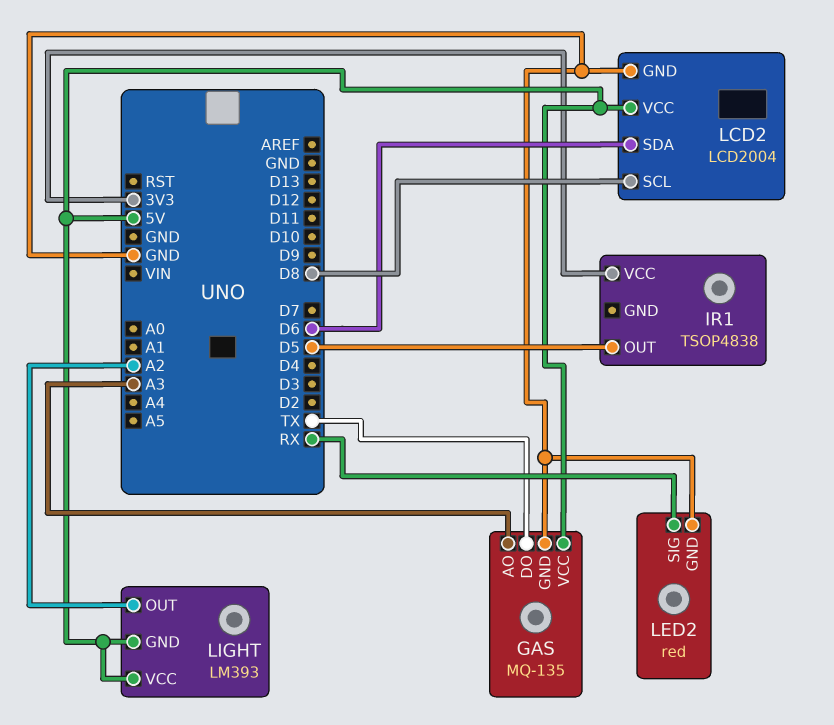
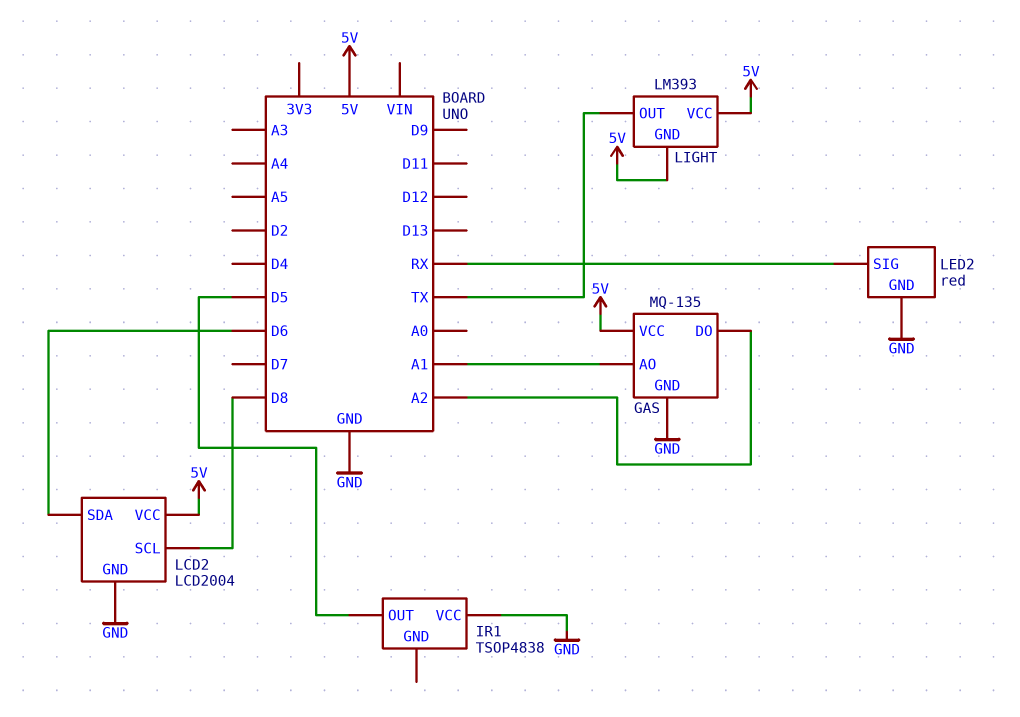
GAS pin AO: A3 -> A1
GAS pin DO: TX -> A2
IR1 pin VCC: 3V3 -> GND
LIGHT pin OUT: A2 -> TX

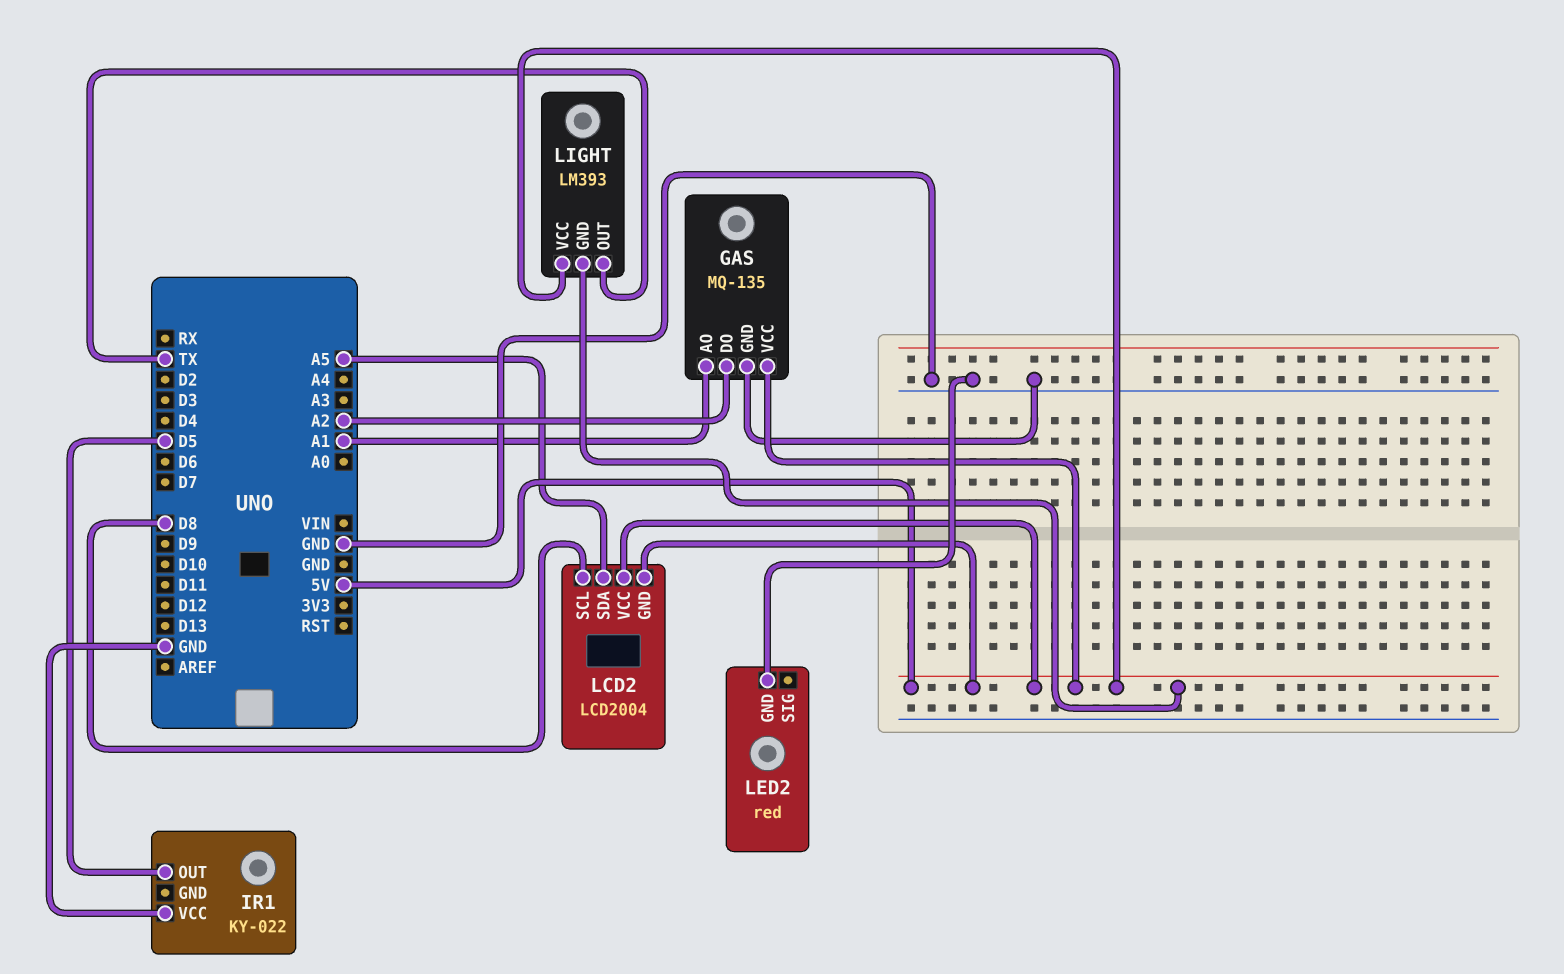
IR1: TSOP4838 -> KY-022
LCD2 pin GND: GND -> 5V
LCD2 pin SDA: D6 -> A5
LED2 pin SIG: RX -> none

